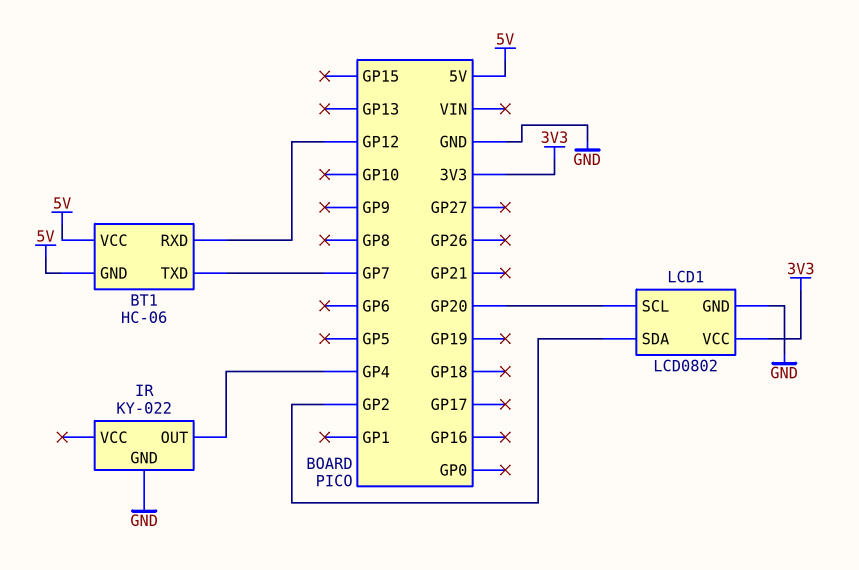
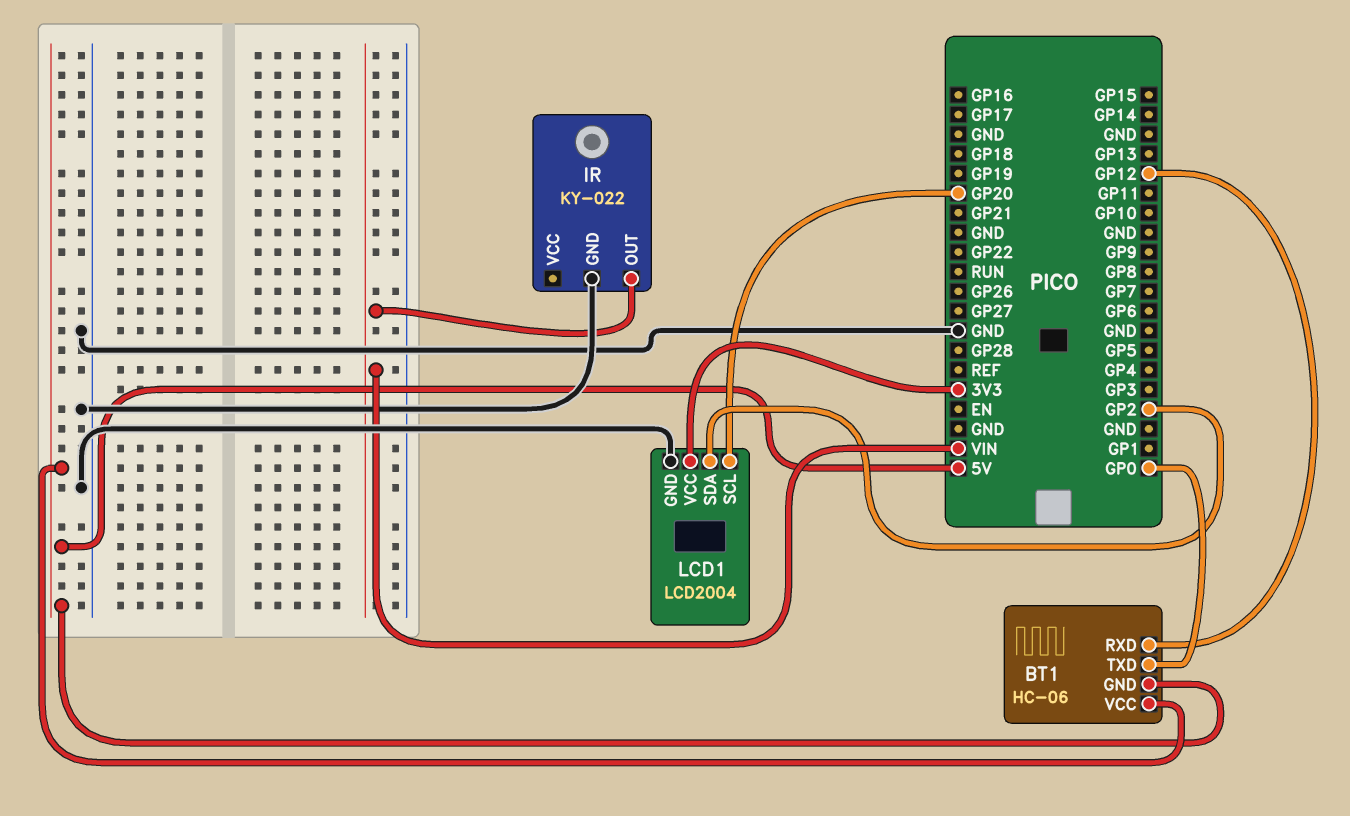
BT1 pin TXD: GP7 -> GP0
IR pin OUT: GP4 -> VIN
LCD1: LCD0802 -> LCD2004

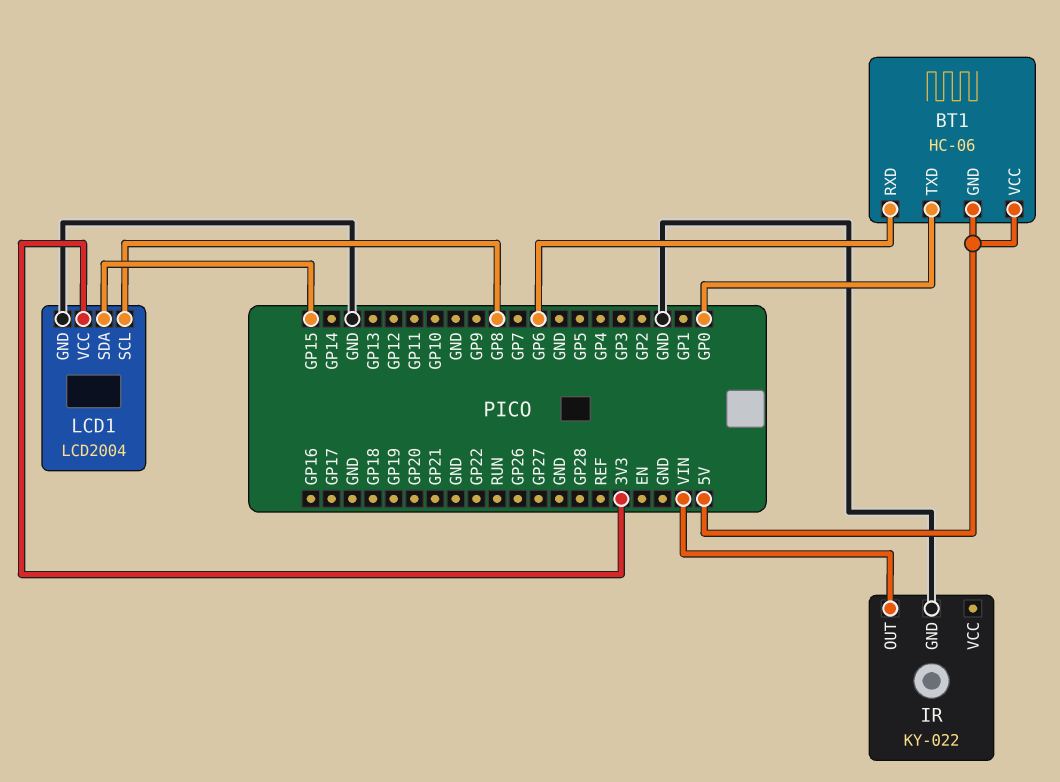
BT1 pin RXD: GP12 -> GP6
LCD1 pin SCL: GP20 -> GP8
LCD1 pin SDA: GP2 -> GP15

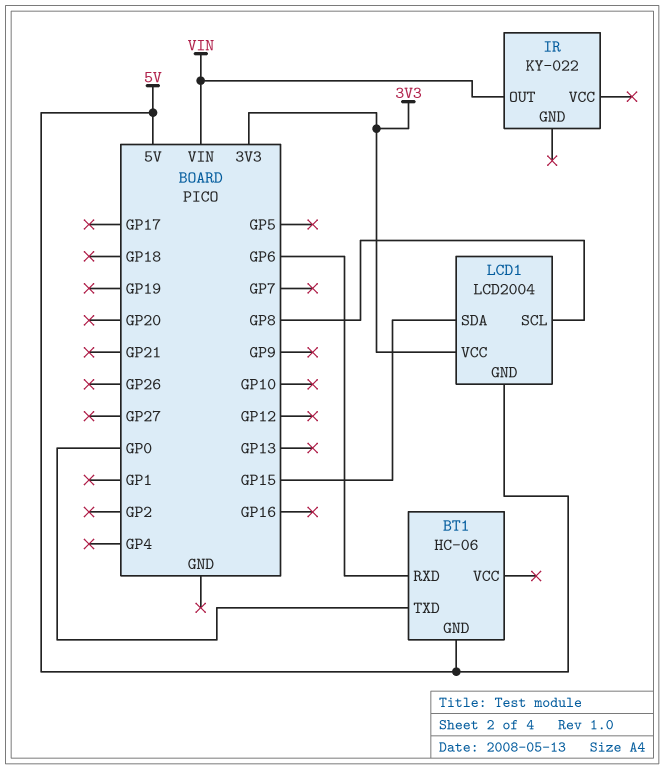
BT1 pin VCC: 5V -> none
IR pin GND: GND -> none
LCD1 pin GND: GND -> 5V

